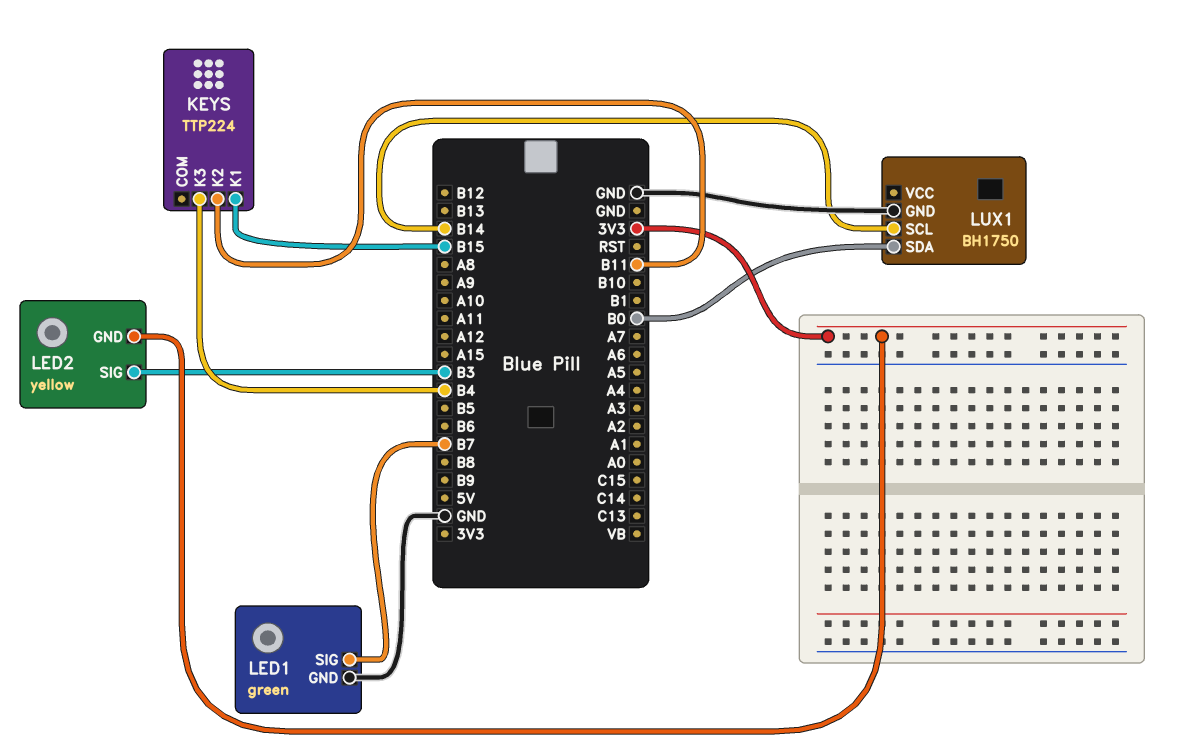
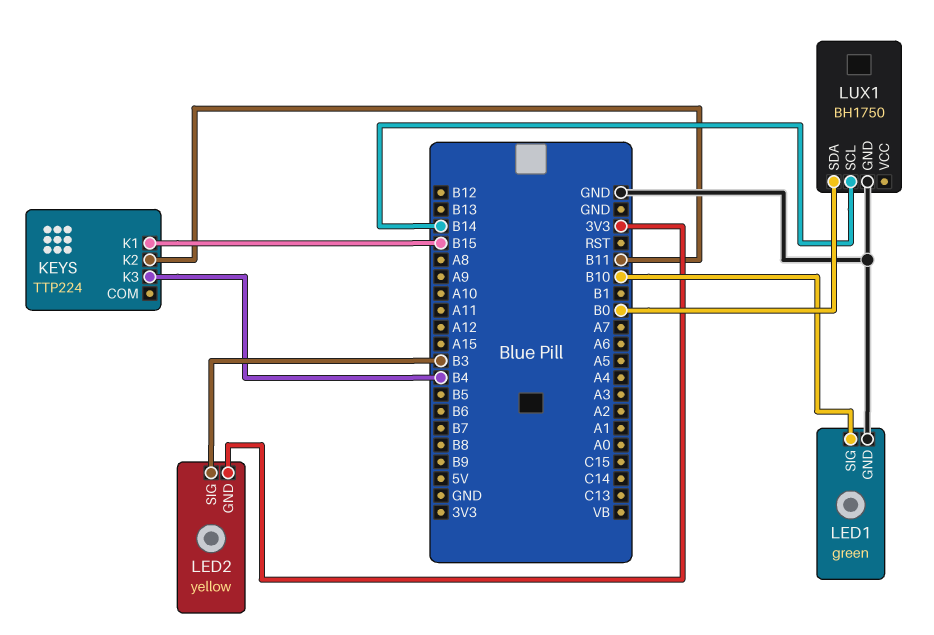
LED1 pin SIG: B7 -> B10

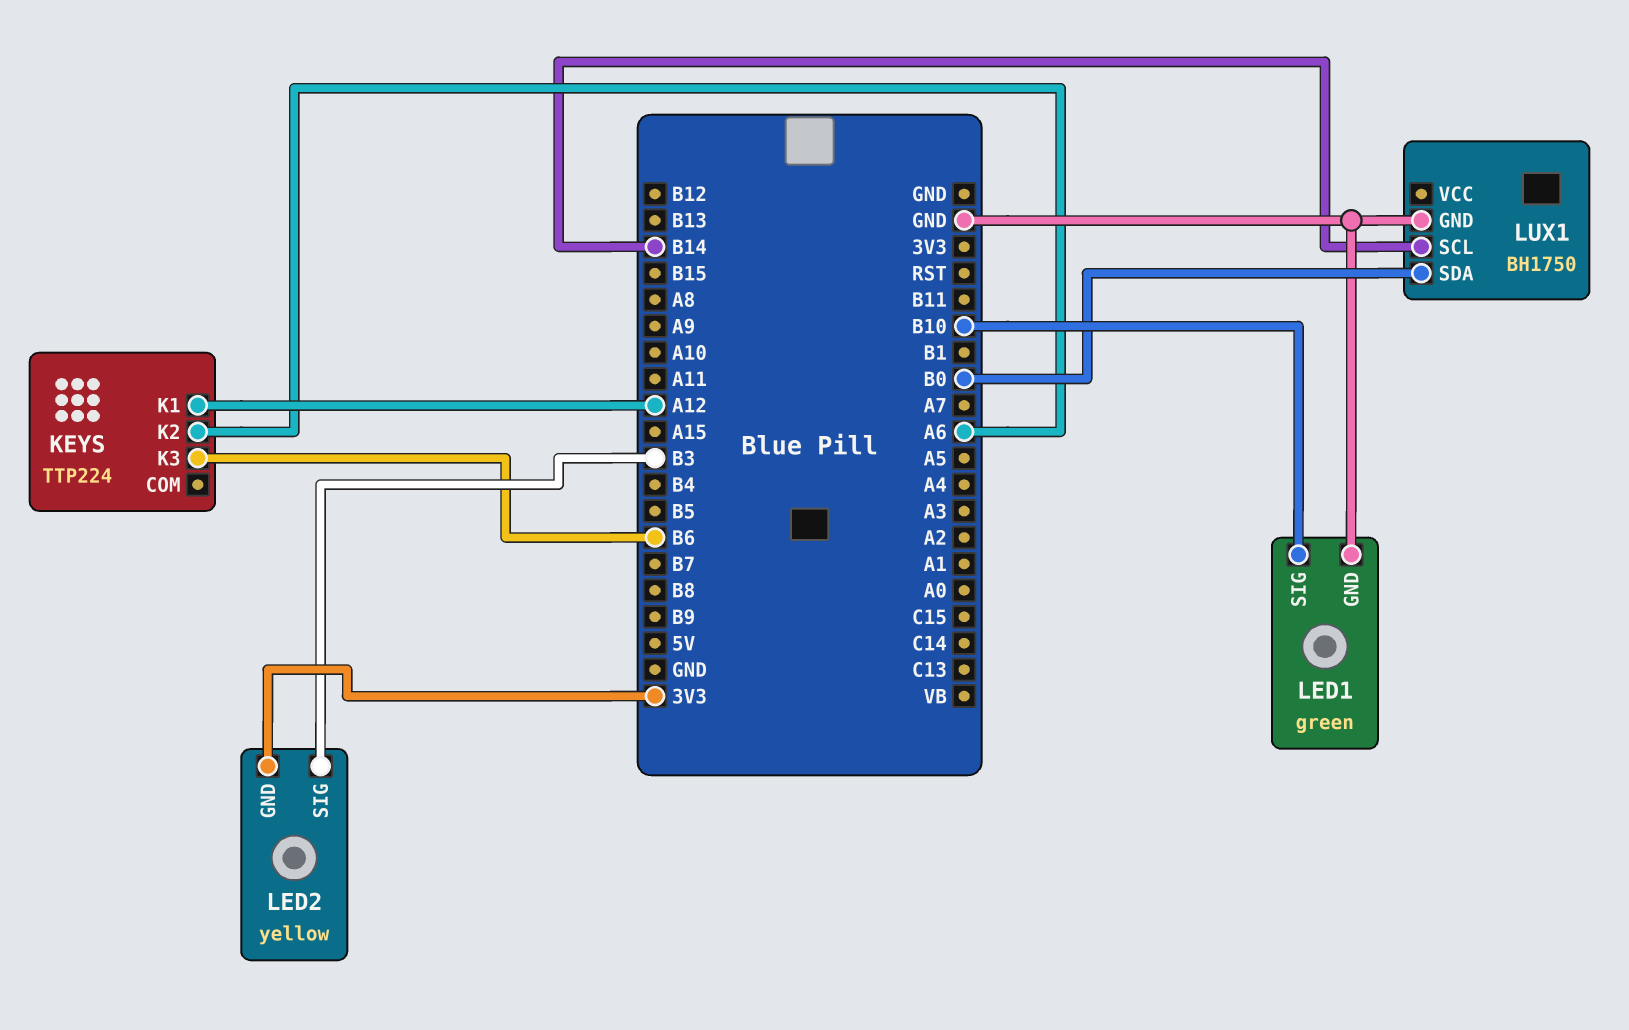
KEYS pin K1: B15 -> A12
KEYS pin K2: B11 -> A6
KEYS pin K3: B4 -> B6

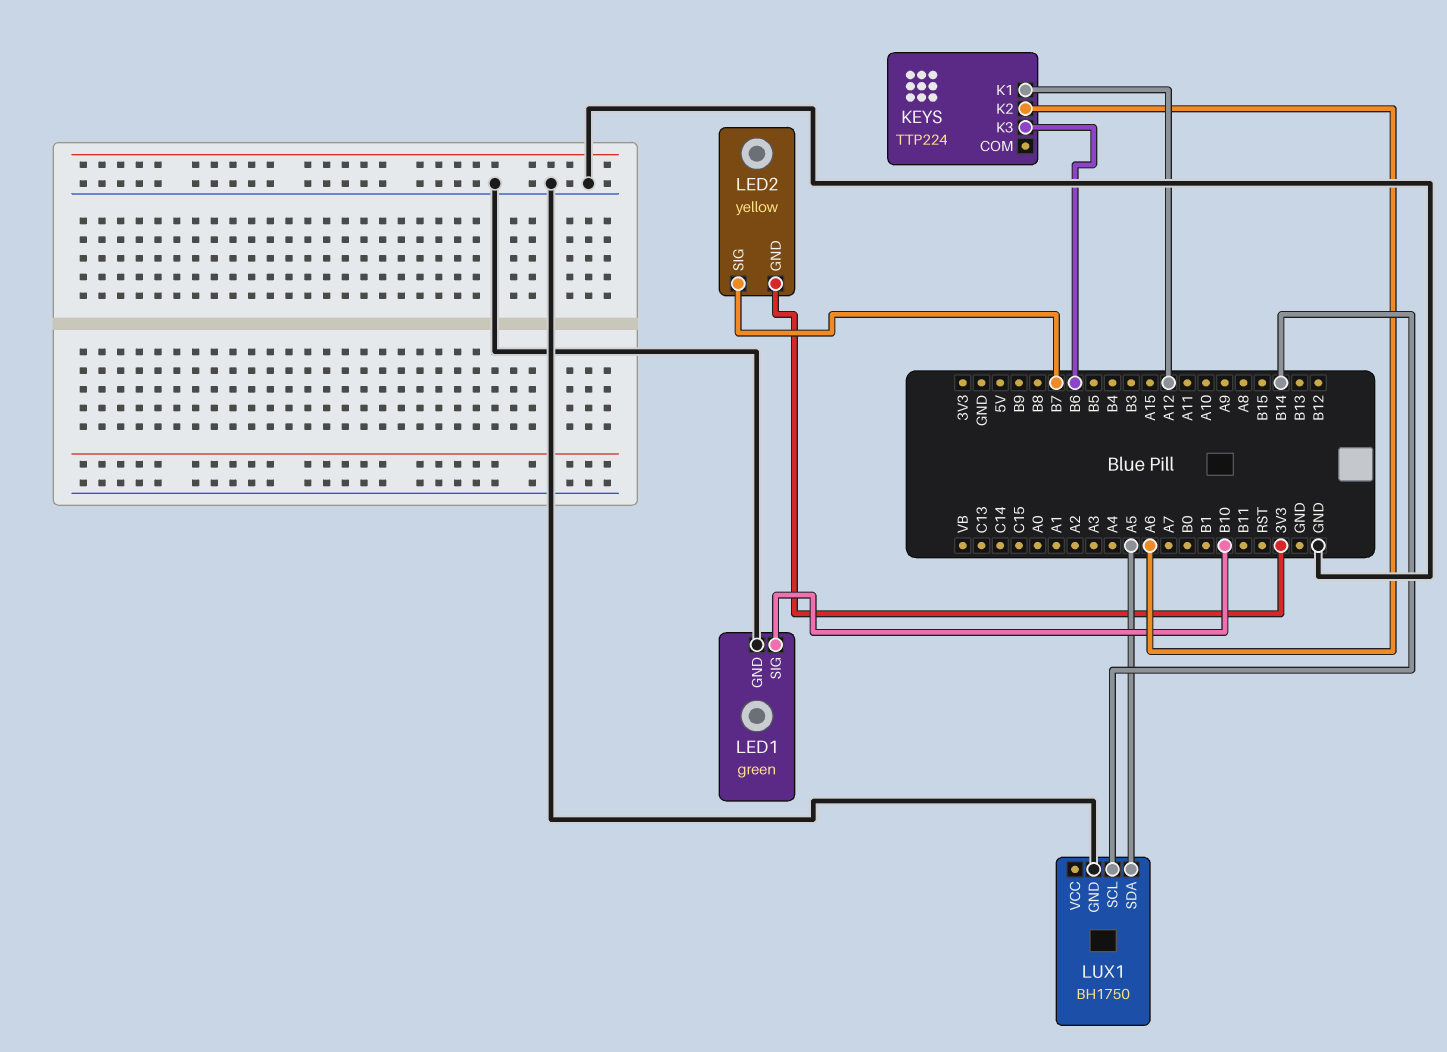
LED2 pin SIG: B3 -> B7
LUX1 pin SDA: B0 -> A5

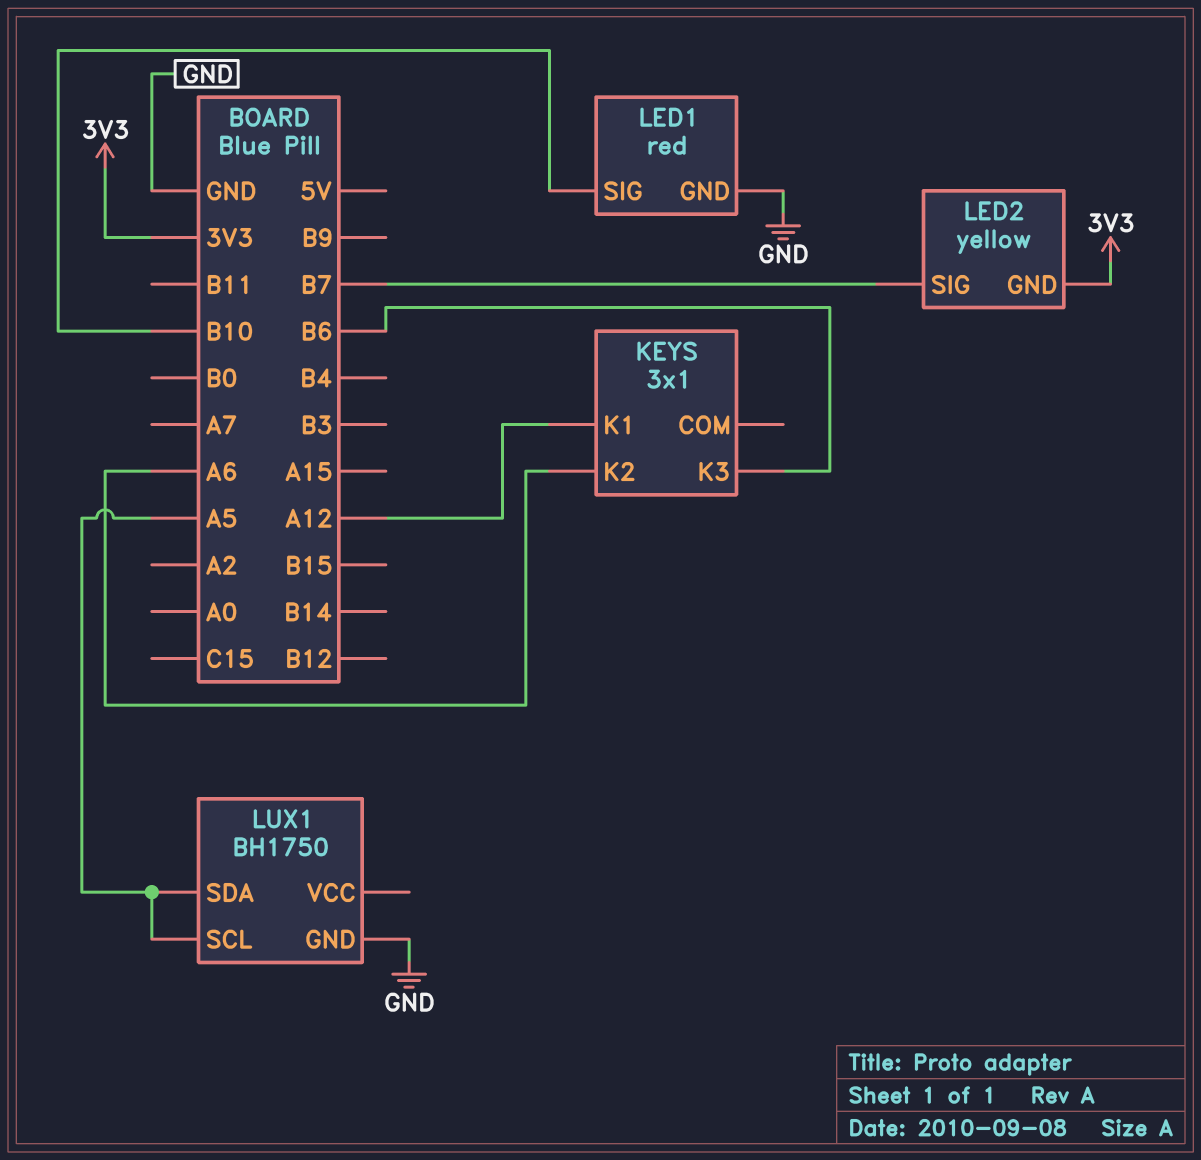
KEYS: TTP224 -> 3x1
LED1: green -> red
LUX1 pin SCL: B14 -> A5

